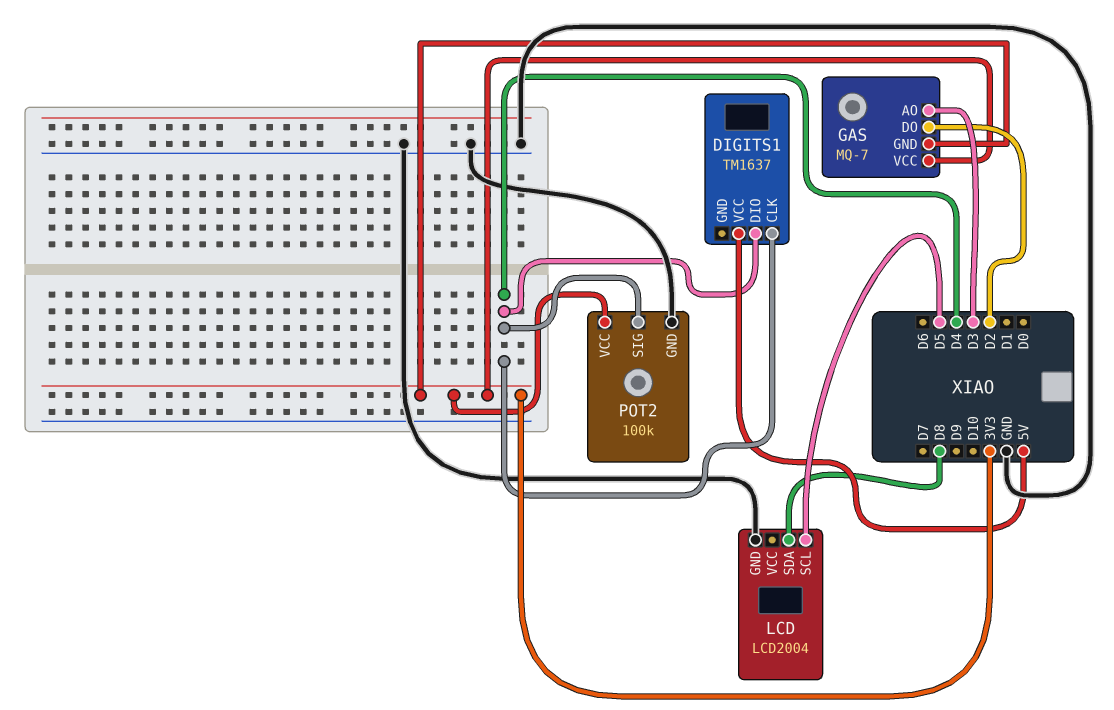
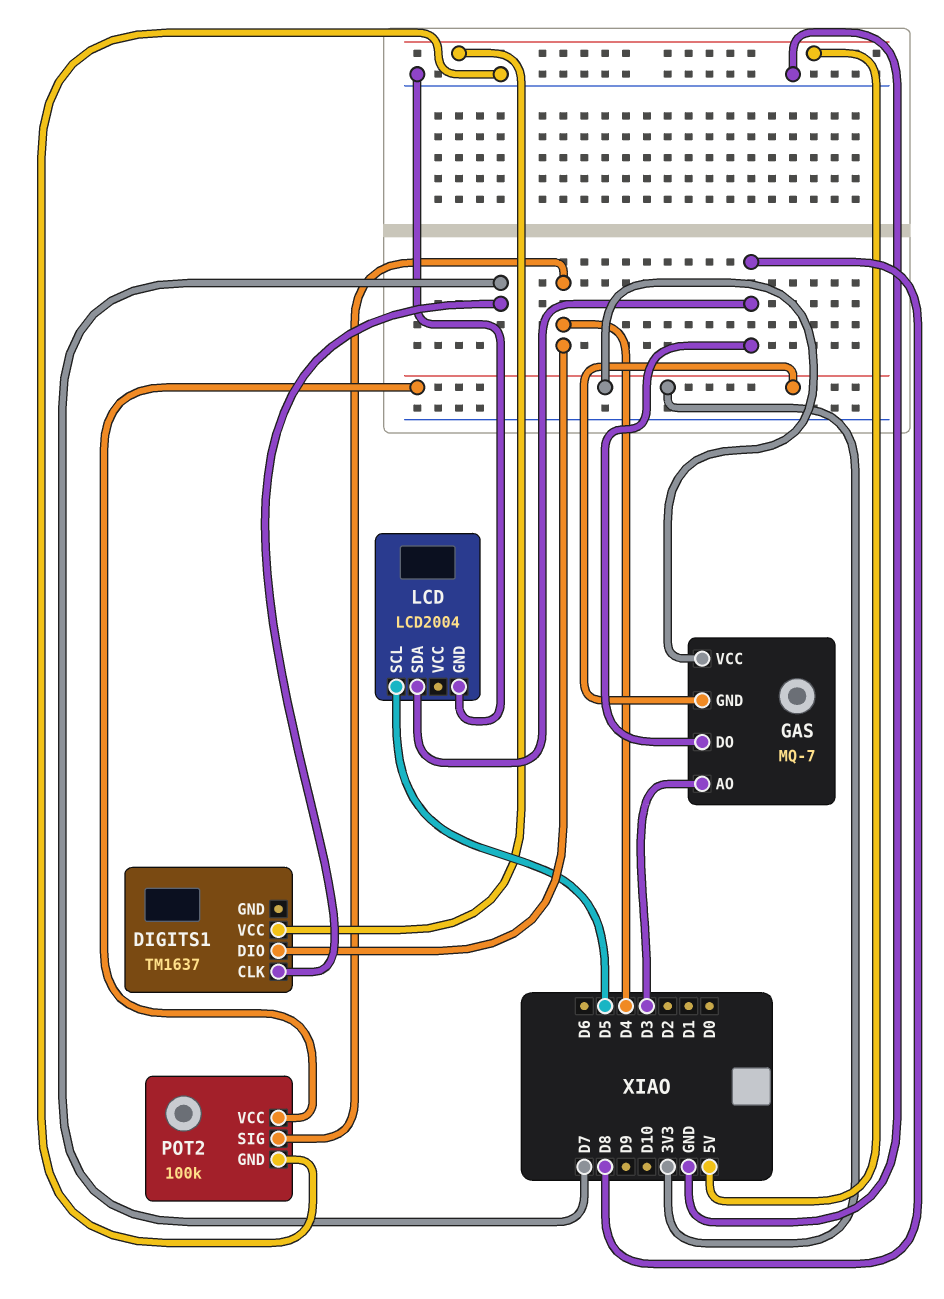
DIGITS1 pin CLK: D4 -> D7
GAS pin DO: D2 -> D8

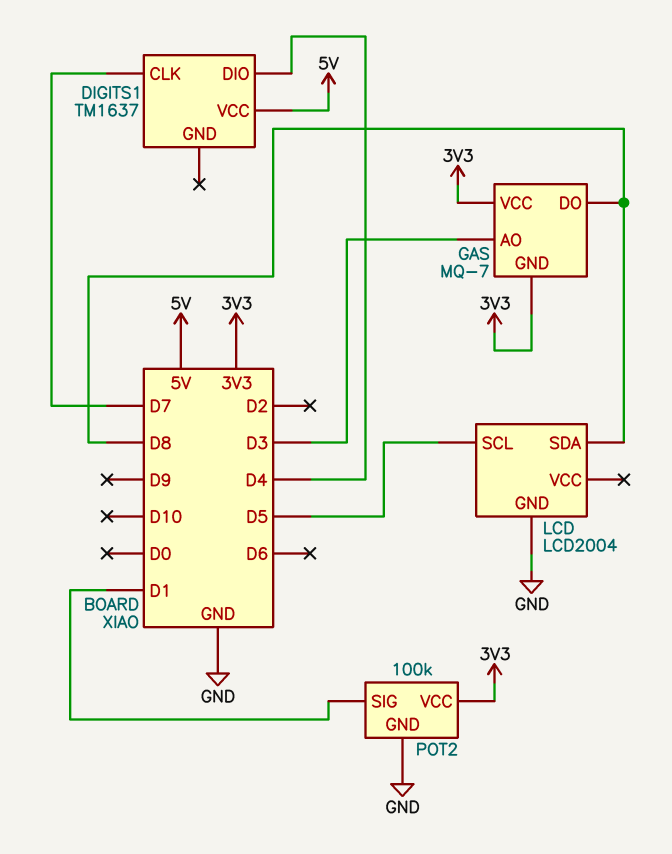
POT2 pin SIG: D4 -> D1

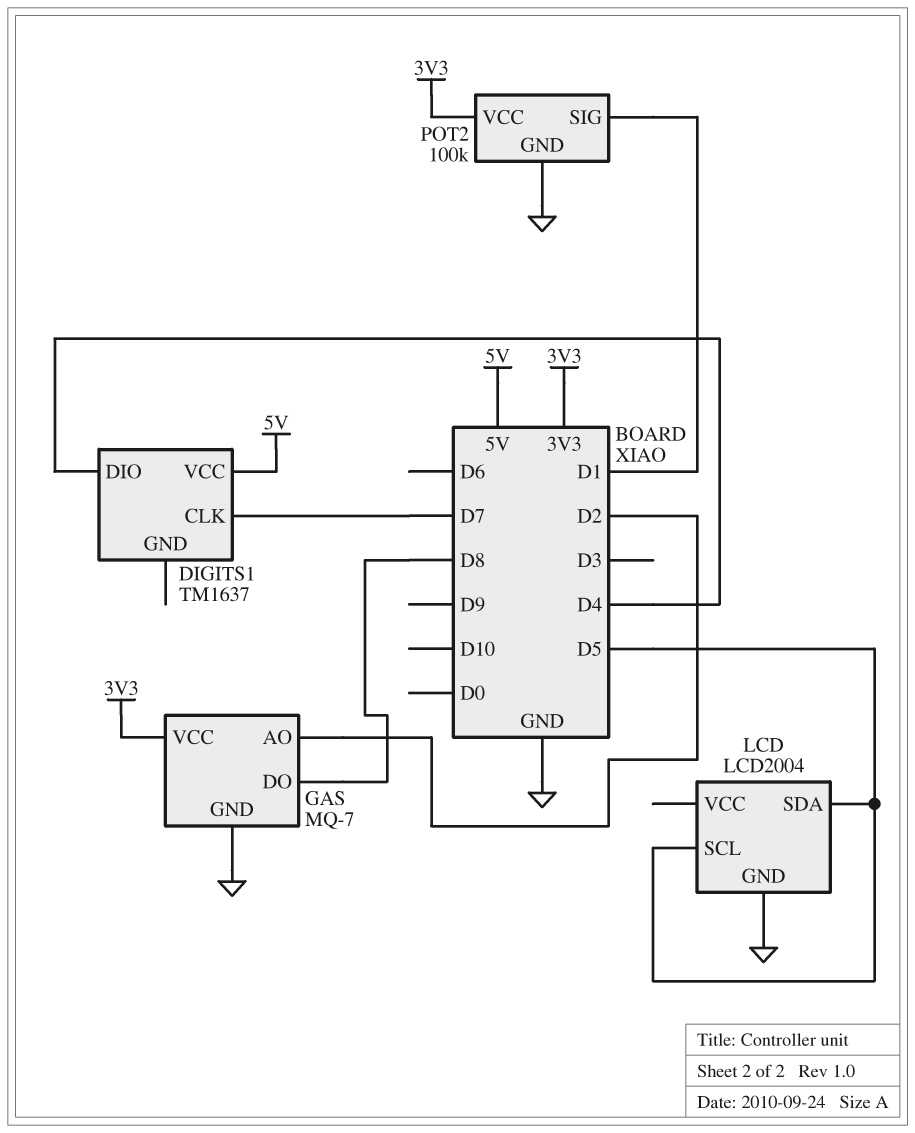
GAS pin AO: D3 -> D2
GAS pin GND: 3V3 -> GND
LCD pin SDA: D8 -> D5

